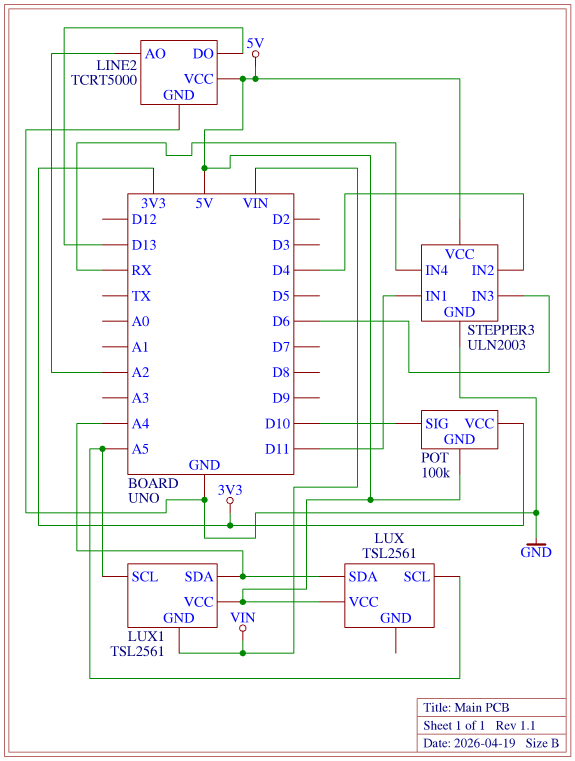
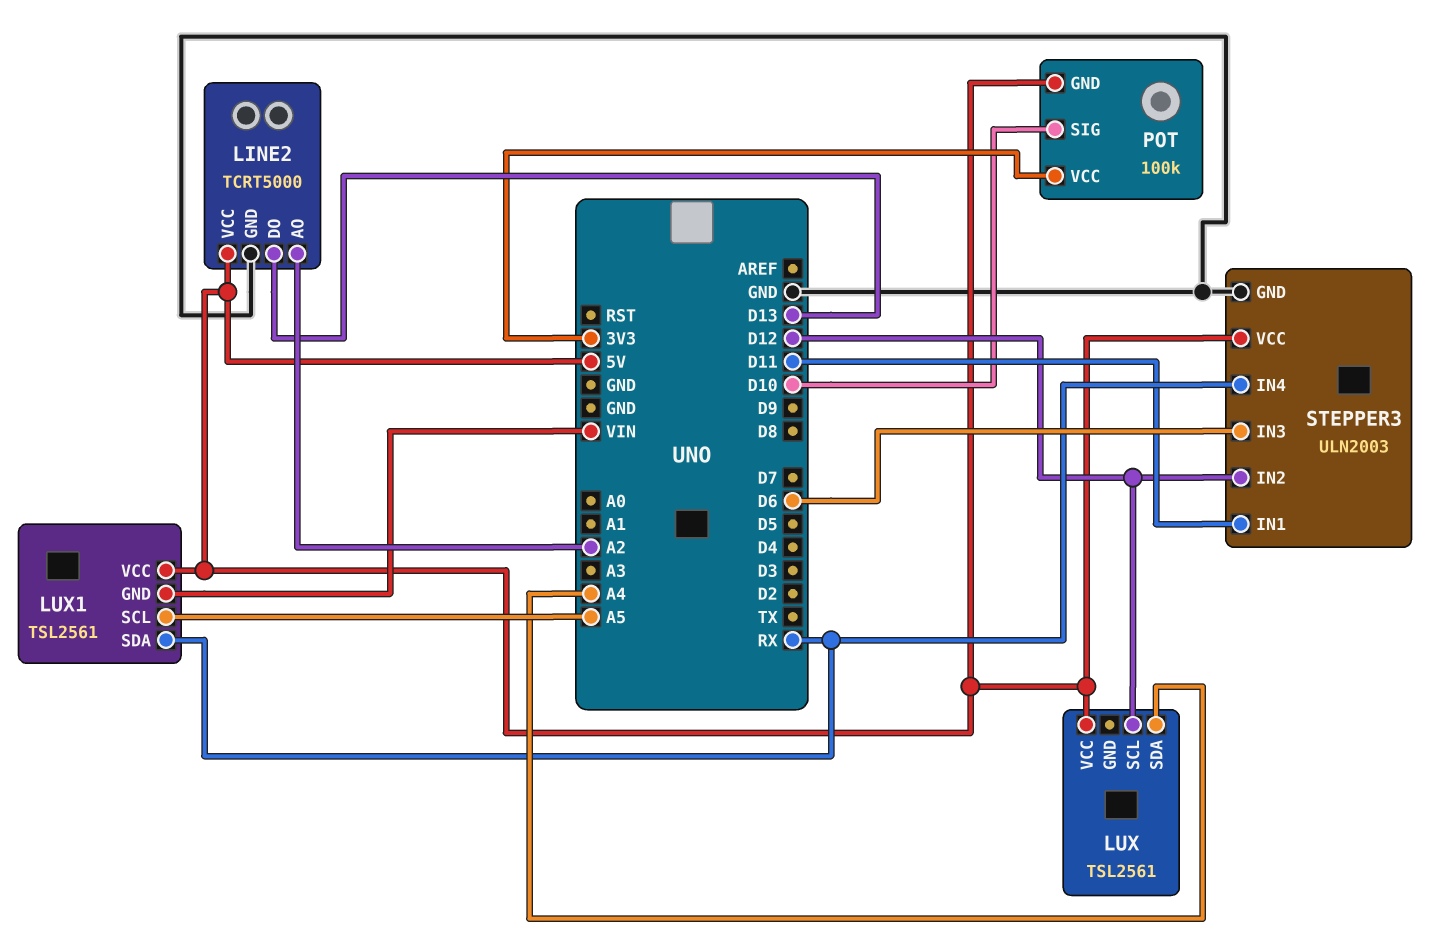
LUX pin SCL: A5 -> D12
LUX1 pin SDA: A4 -> RX
STEPPER3 pin IN2: D4 -> D12

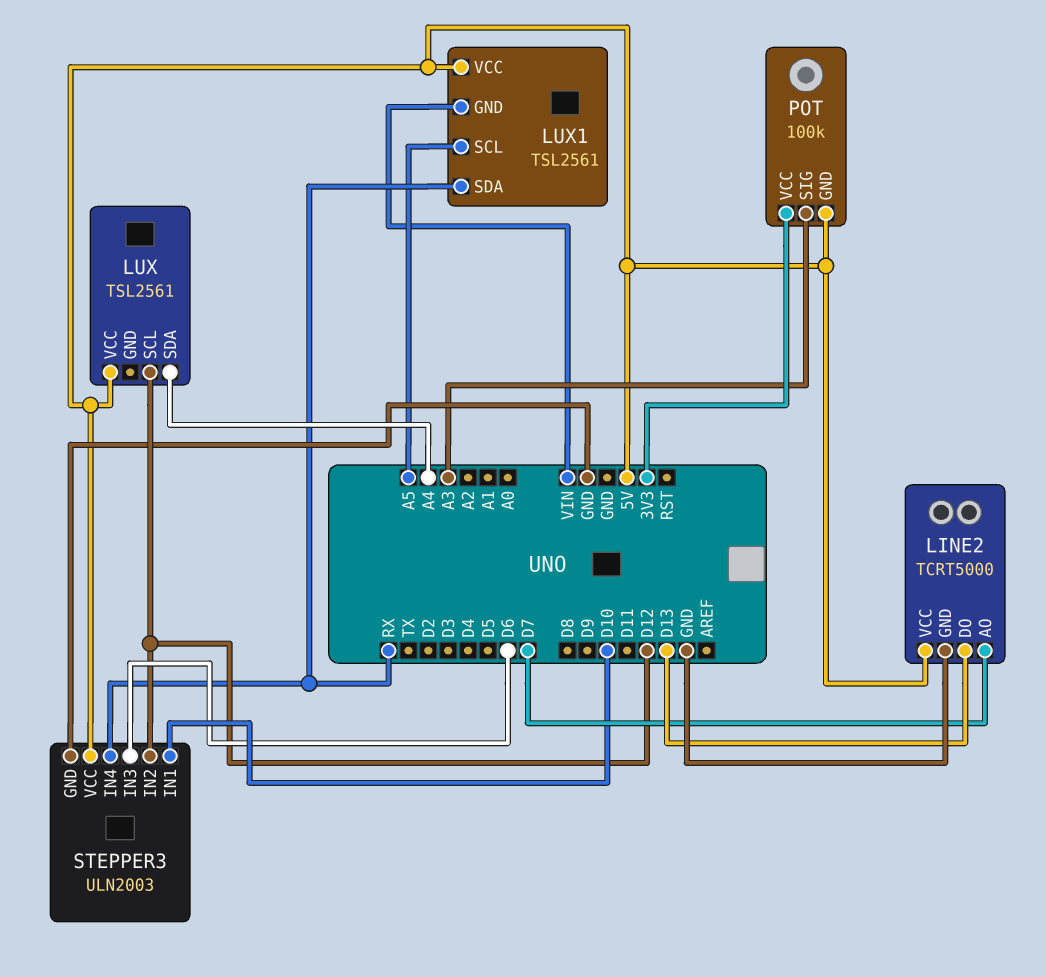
LINE2 pin AO: A2 -> D7
POT pin SIG: D10 -> A3
STEPPER3 pin IN1: D11 -> D10

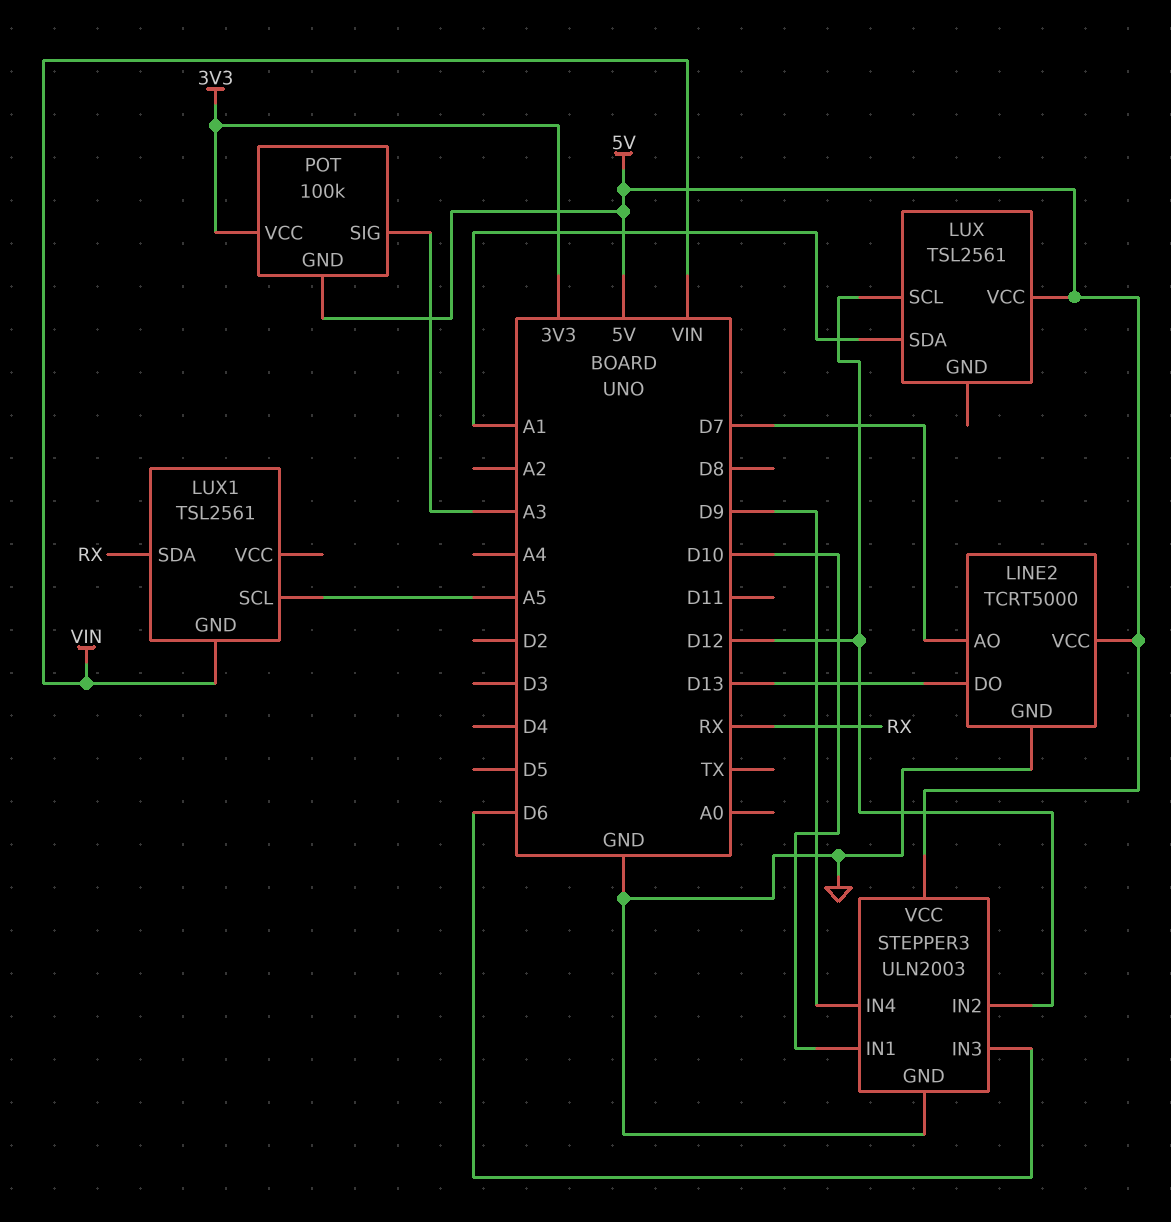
LUX pin SDA: A4 -> A1
LUX1 pin VCC: 5V -> none
STEPPER3 pin IN4: RX -> D9

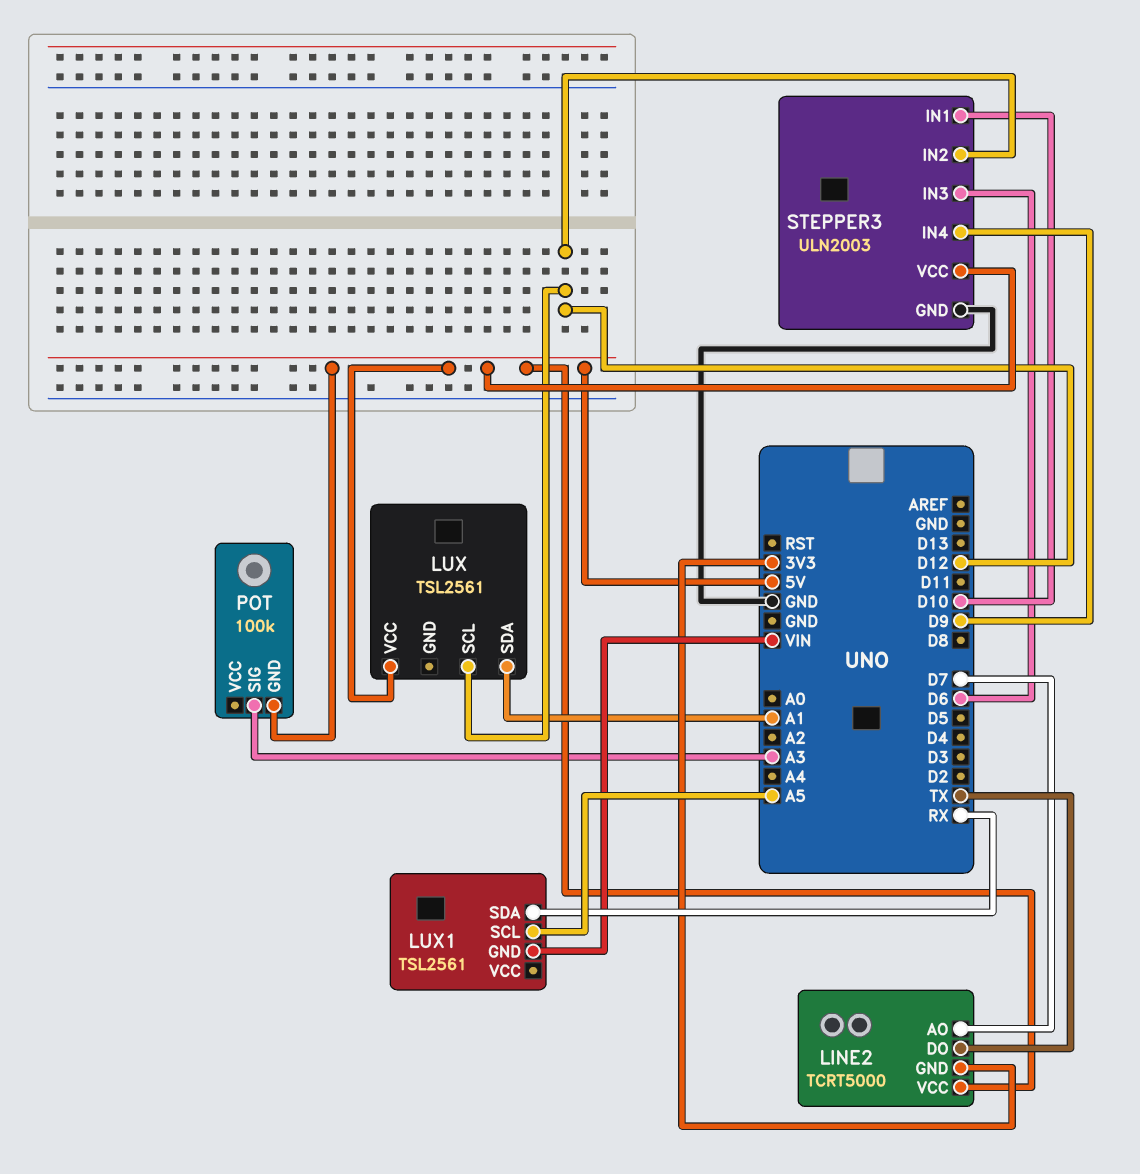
LINE2 pin DO: D13 -> TX
LINE2 pin GND: GND -> 3V3
POT pin VCC: 3V3 -> none

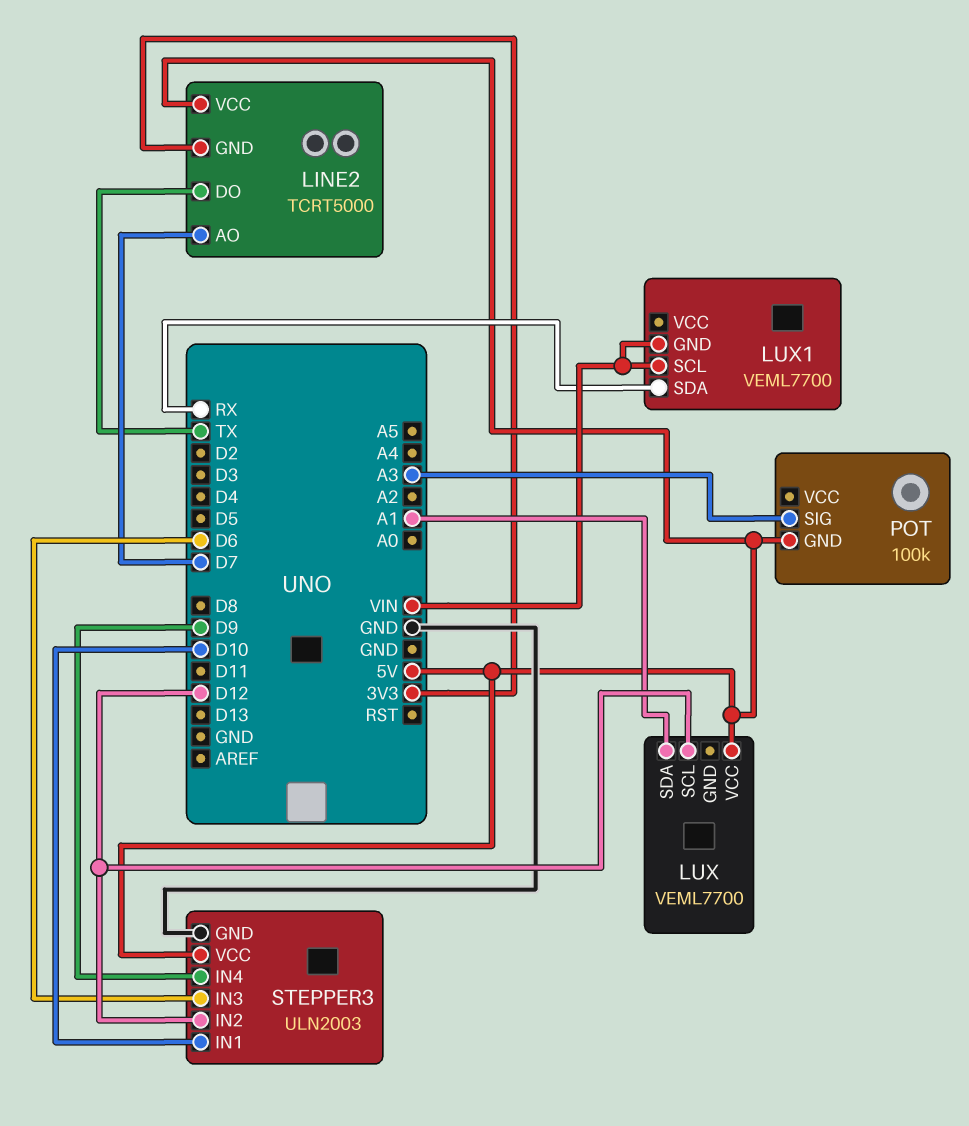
LUX: TSL2561 -> VEML7700
LUX1: TSL2561 -> VEML7700
LUX1 pin SCL: A5 -> VIN

